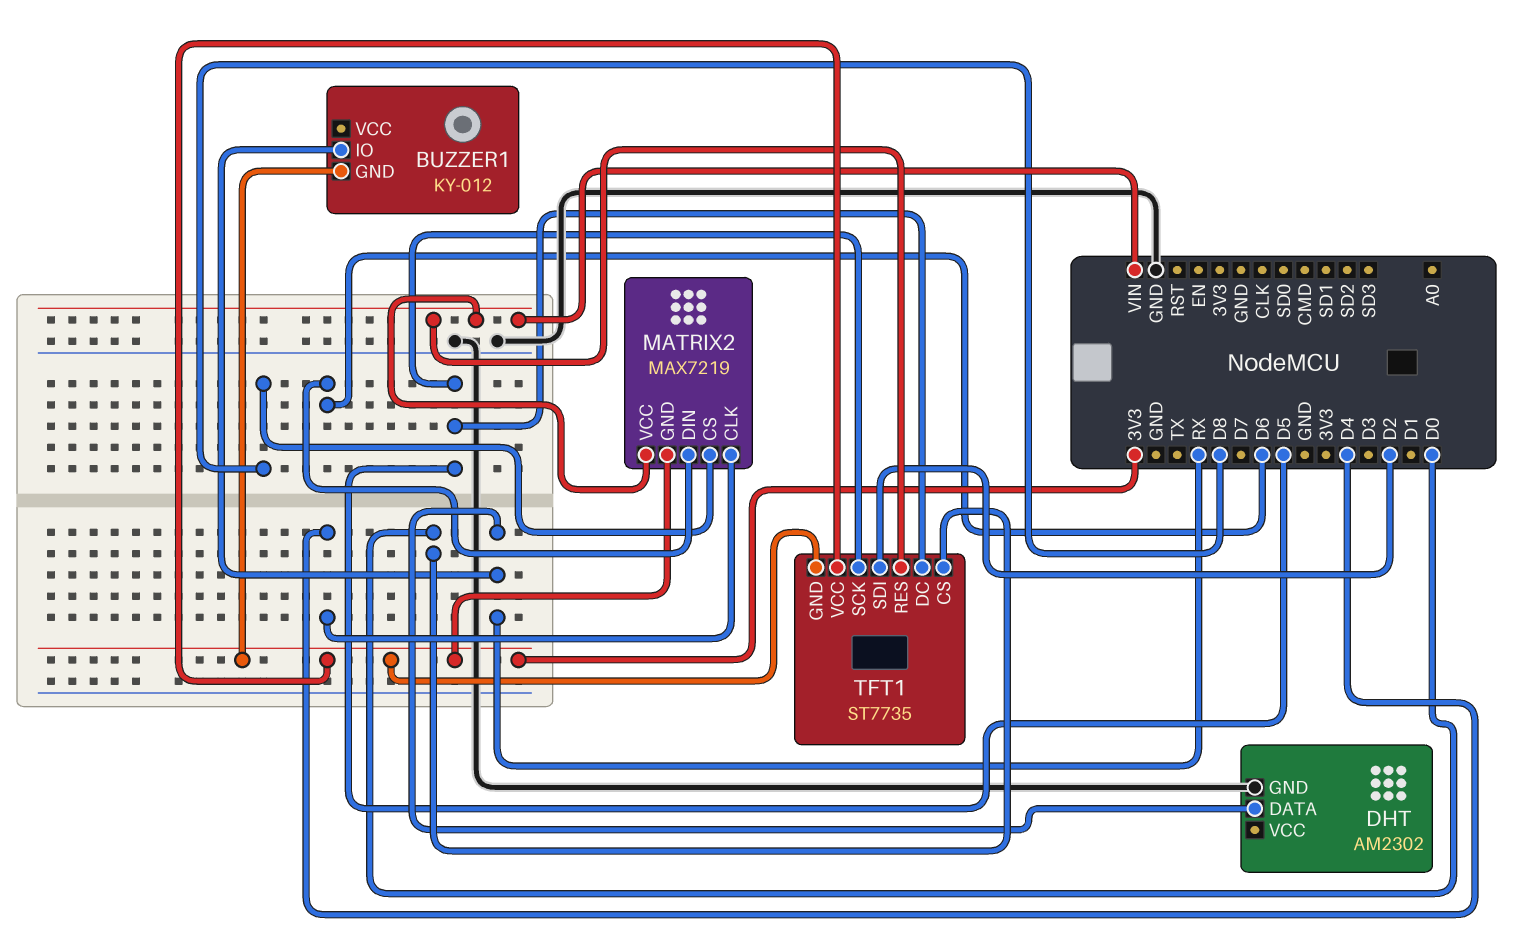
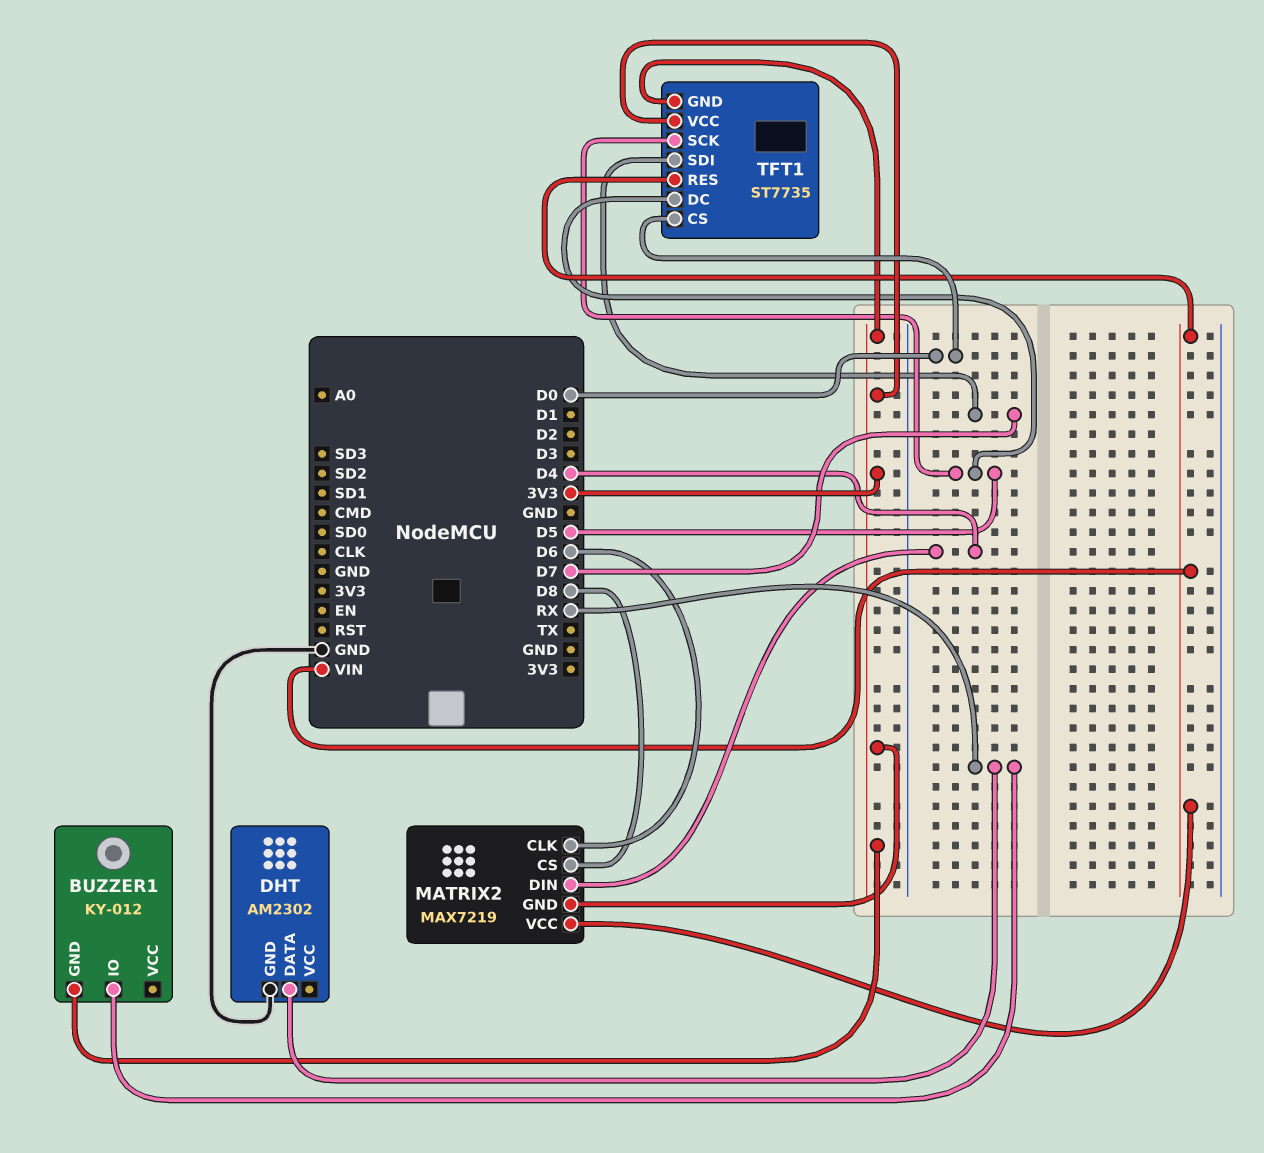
MATRIX2 pin CLK: D4 -> D6
MATRIX2 pin DIN: D6 -> D4
TFT1 pin SDI: D2 -> D7

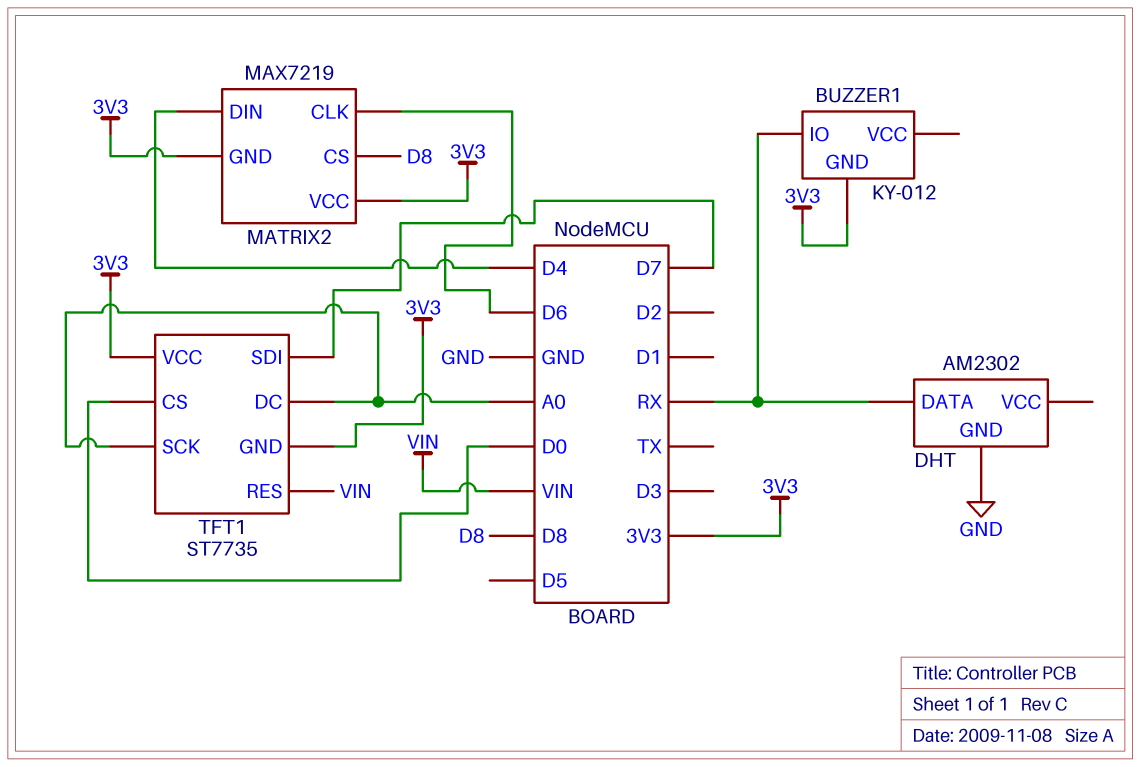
MATRIX2 pin VCC: VIN -> 3V3
TFT1 pin DC: D5 -> A0
TFT1 pin SCK: D5 -> A0

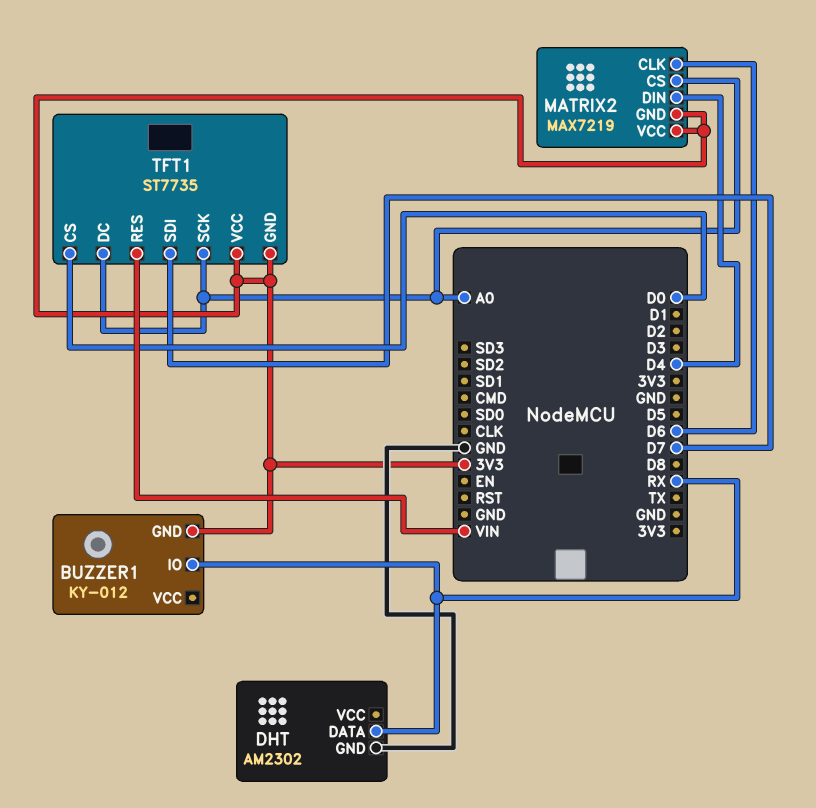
MATRIX2 pin CS: D8 -> A0

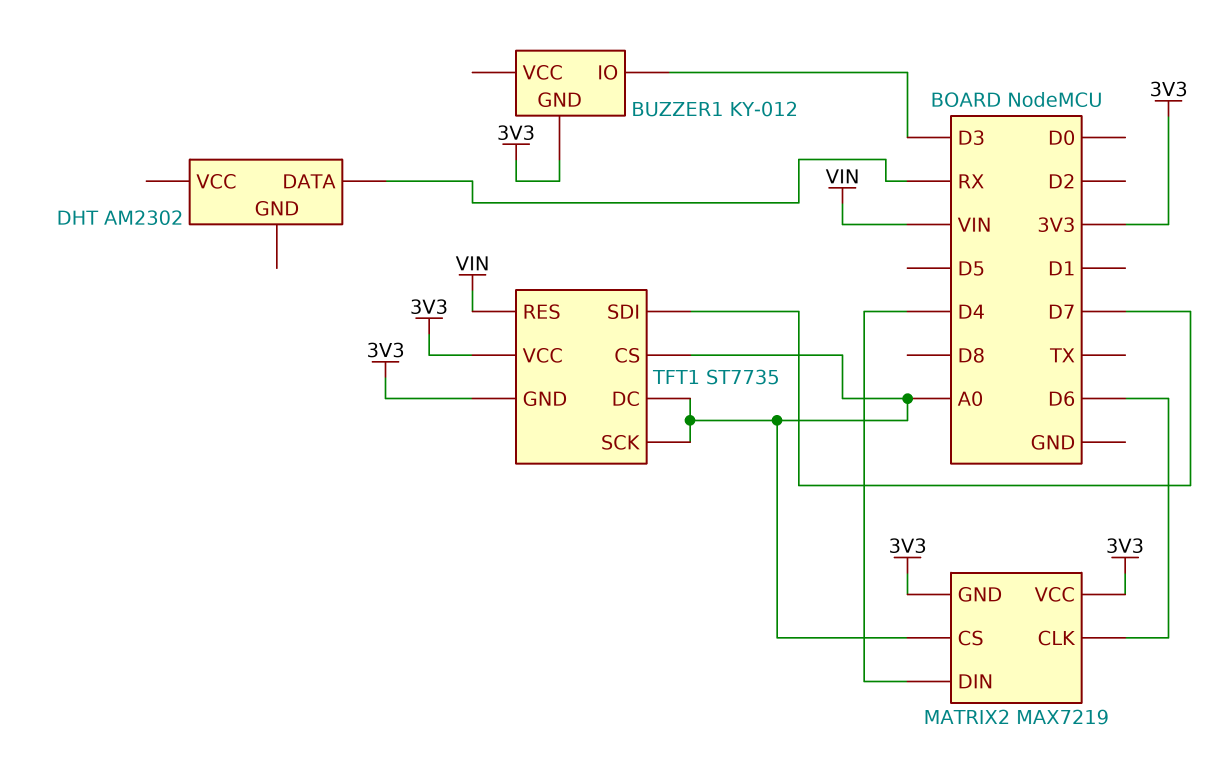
BUZZER1 pin IO: RX -> D3
DHT pin GND: GND -> none
TFT1 pin CS: D0 -> A0

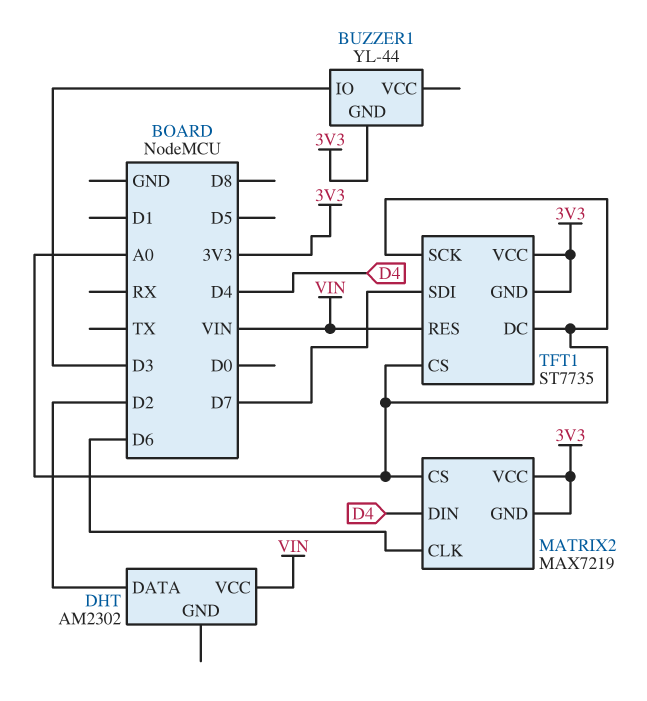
BUZZER1: KY-012 -> YL-44
DHT pin DATA: RX -> D2
DHT pin VCC: none -> VIN

